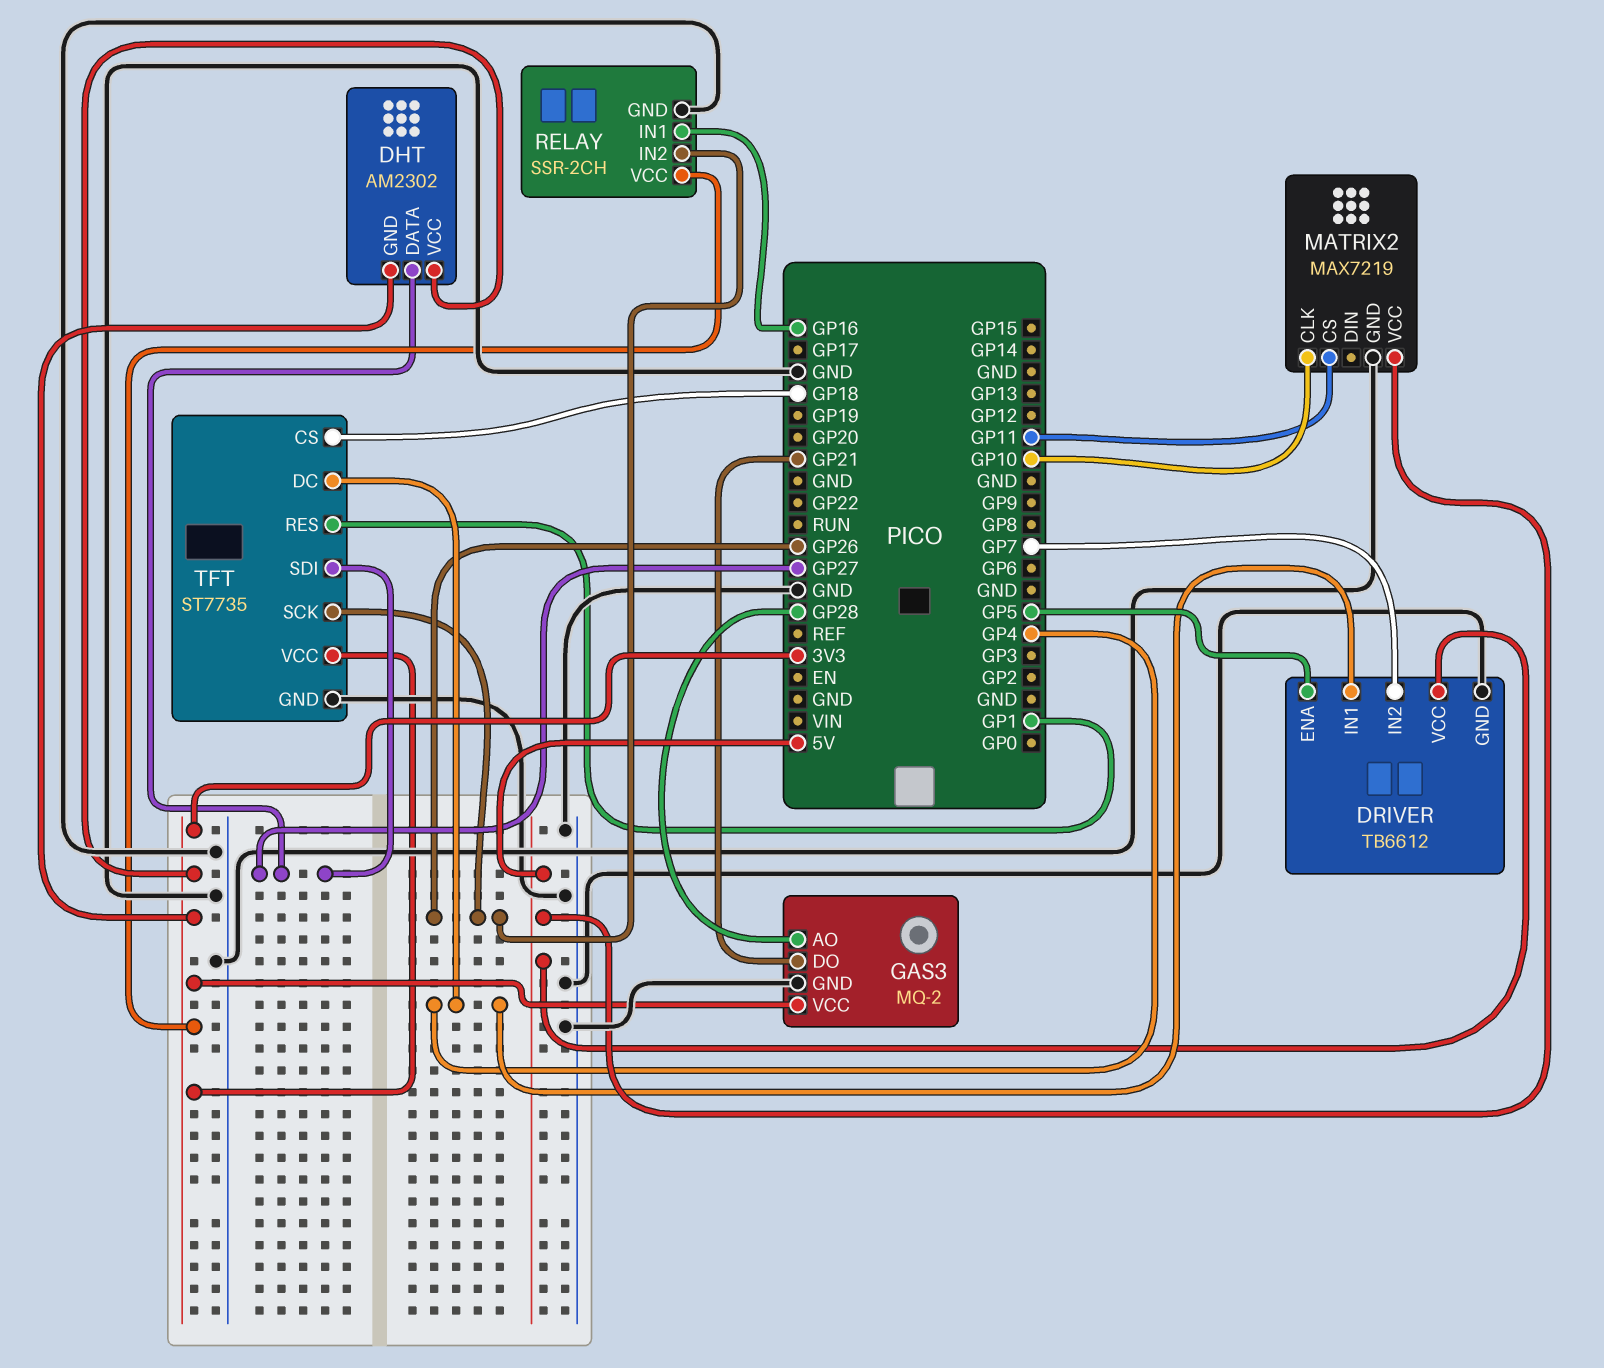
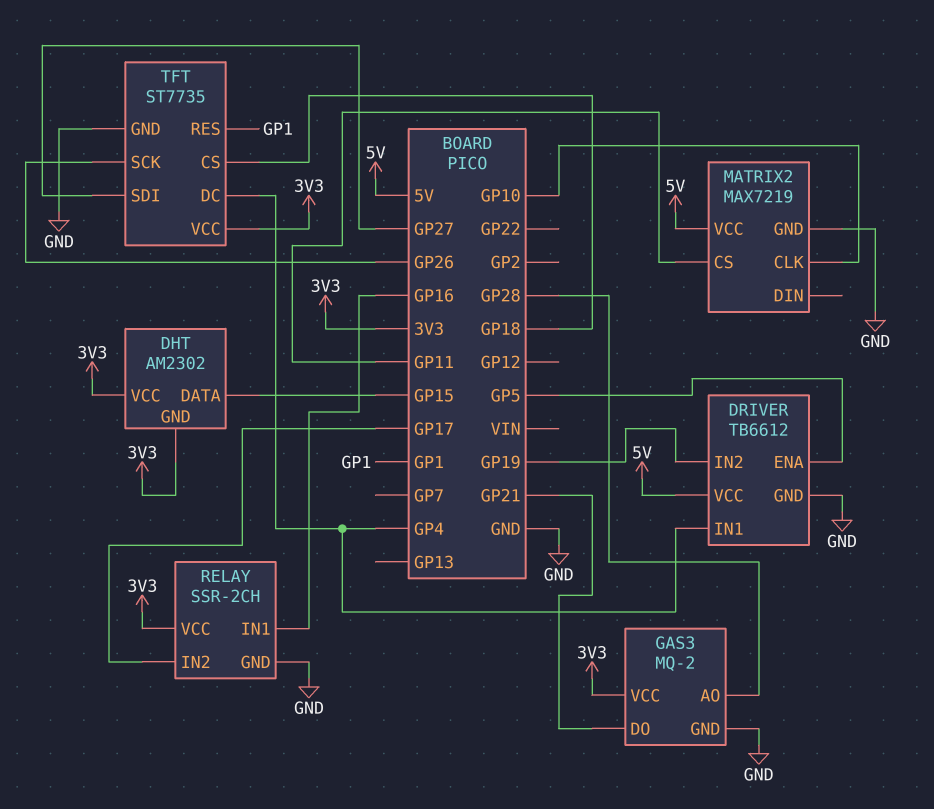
DHT pin DATA: GP27 -> GP15
DRIVER pin IN2: GP7 -> GP19
RELAY pin IN2: GP26 -> GP17

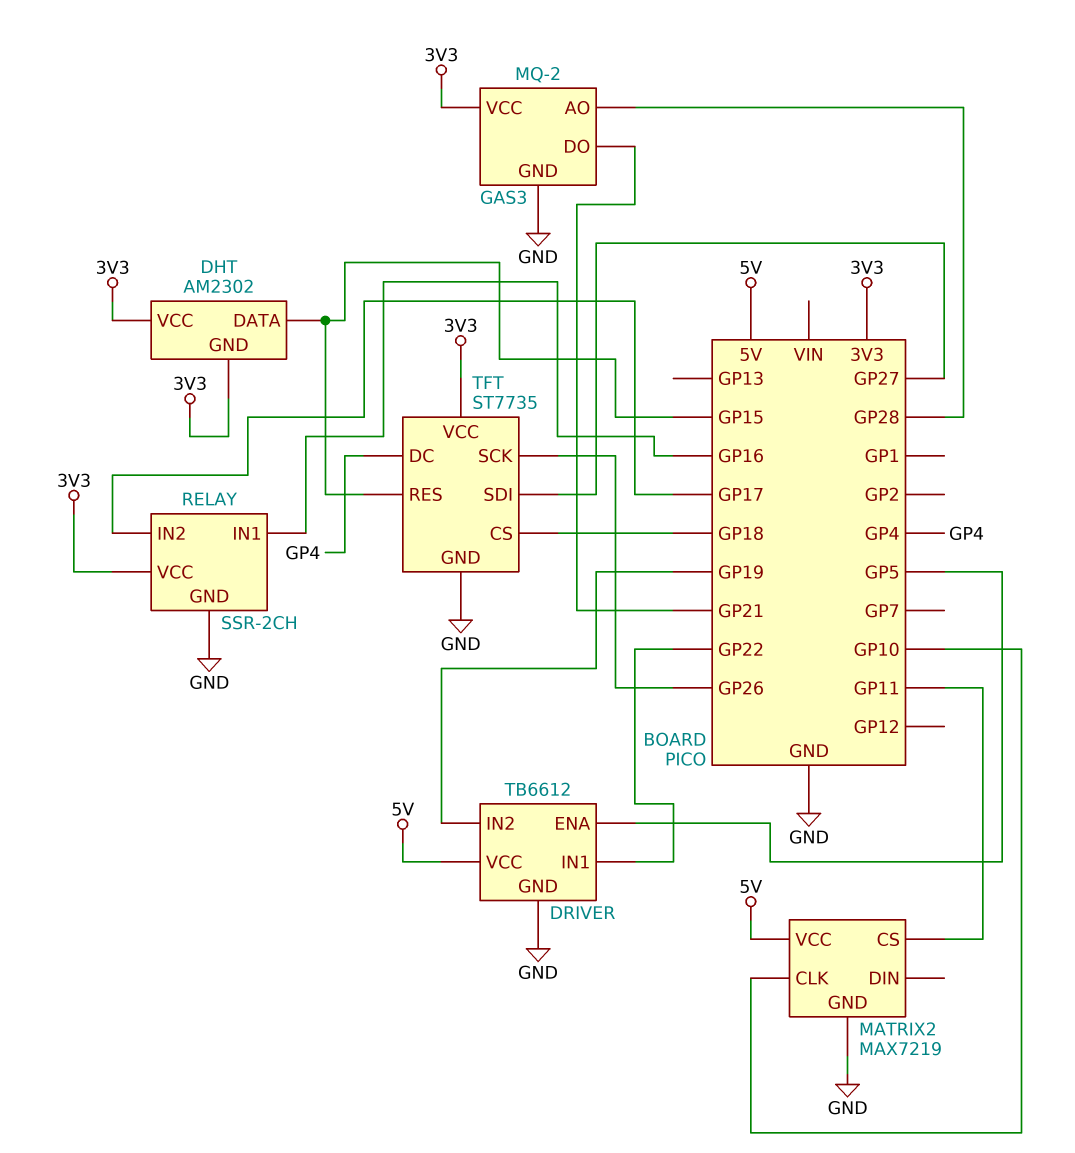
DRIVER pin IN1: GP4 -> GP22
TFT pin RES: GP1 -> GP15

